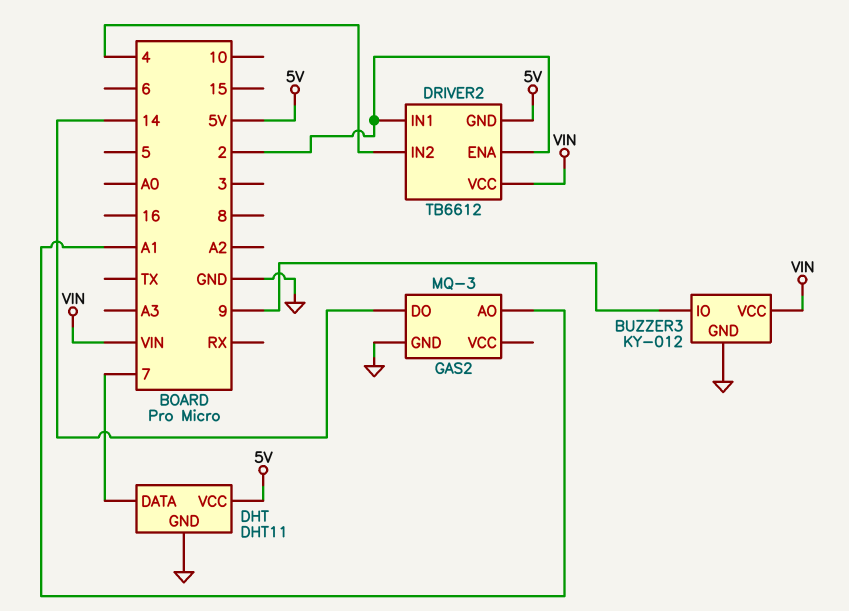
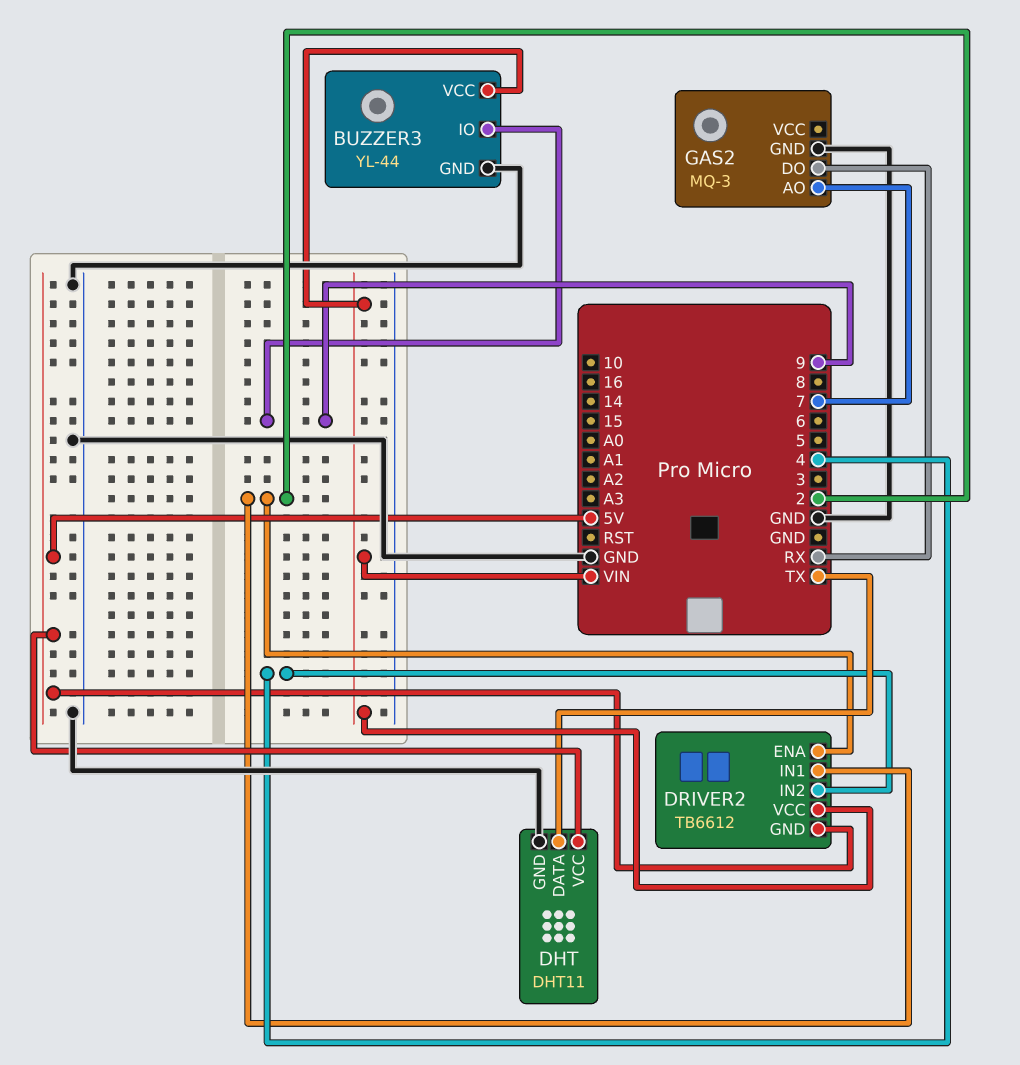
BUZZER3: KY-012 -> YL-44
DHT pin DATA: 7 -> TX
GAS2 pin AO: A1 -> 7
GAS2 pin DO: 14 -> RX

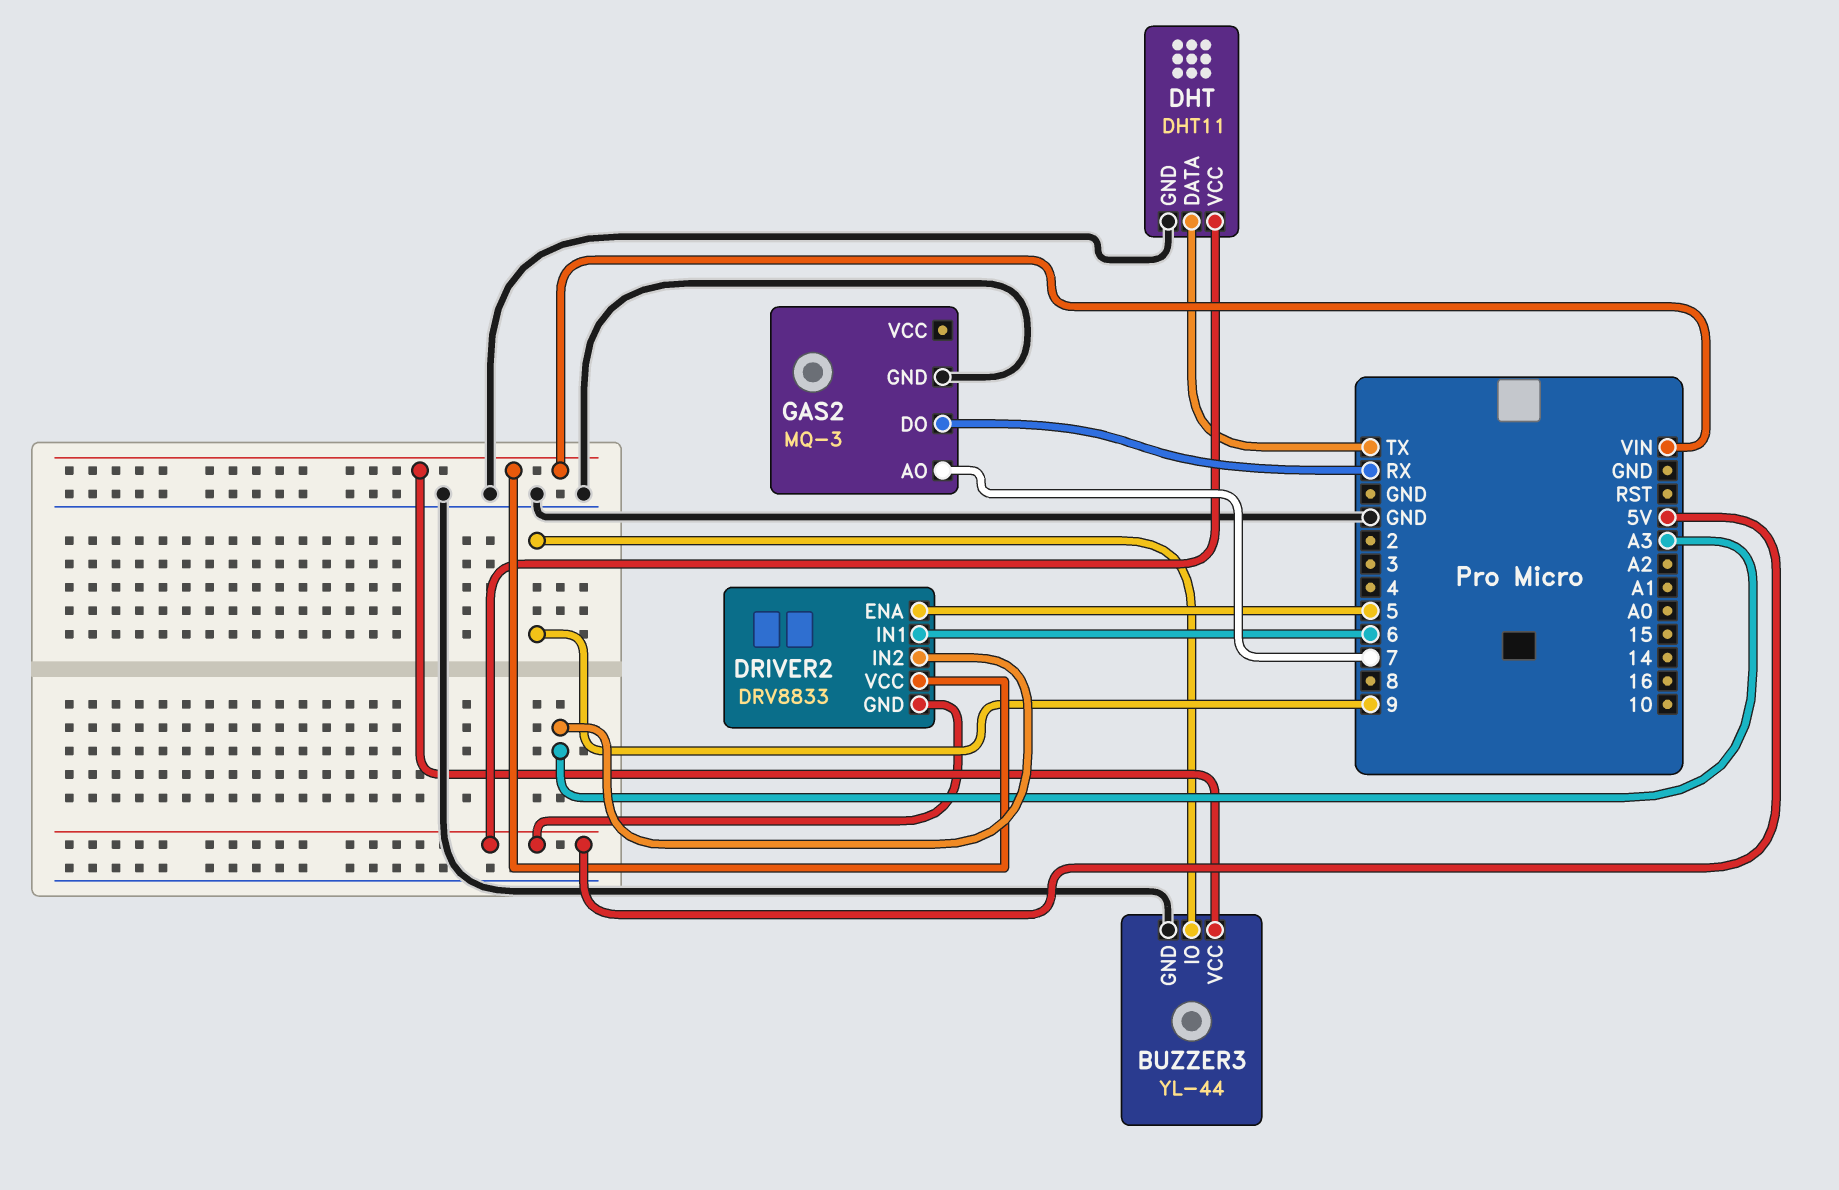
DRIVER2: TB6612 -> DRV8833
DRIVER2 pin ENA: 2 -> 5
DRIVER2 pin IN1: 2 -> 6
DRIVER2 pin IN2: 4 -> A3

